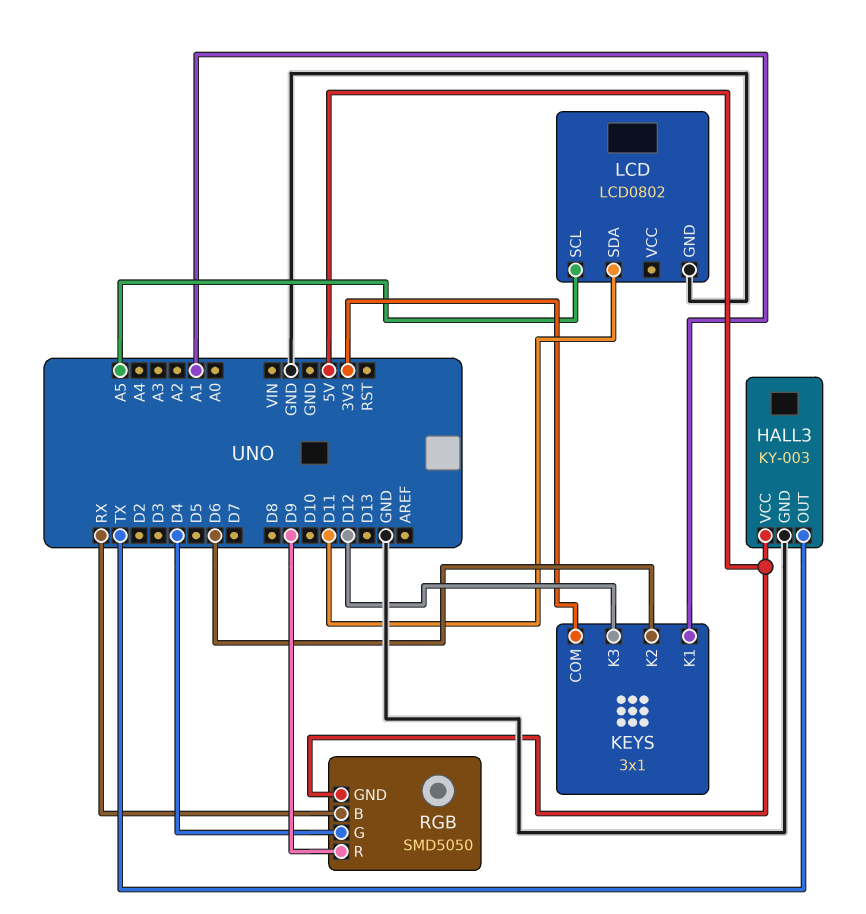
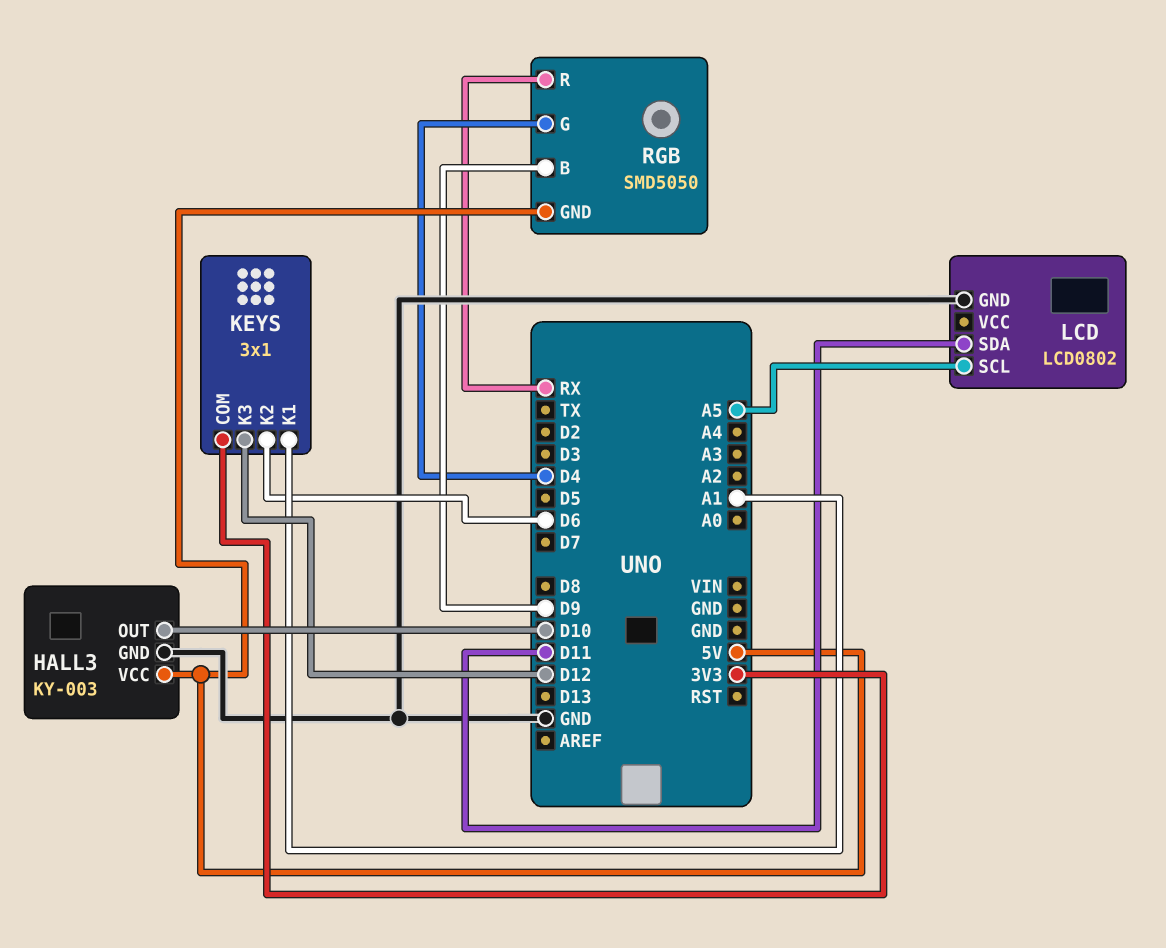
HALL3 pin OUT: TX -> D10
RGB pin B: RX -> D9
RGB pin R: D9 -> RX

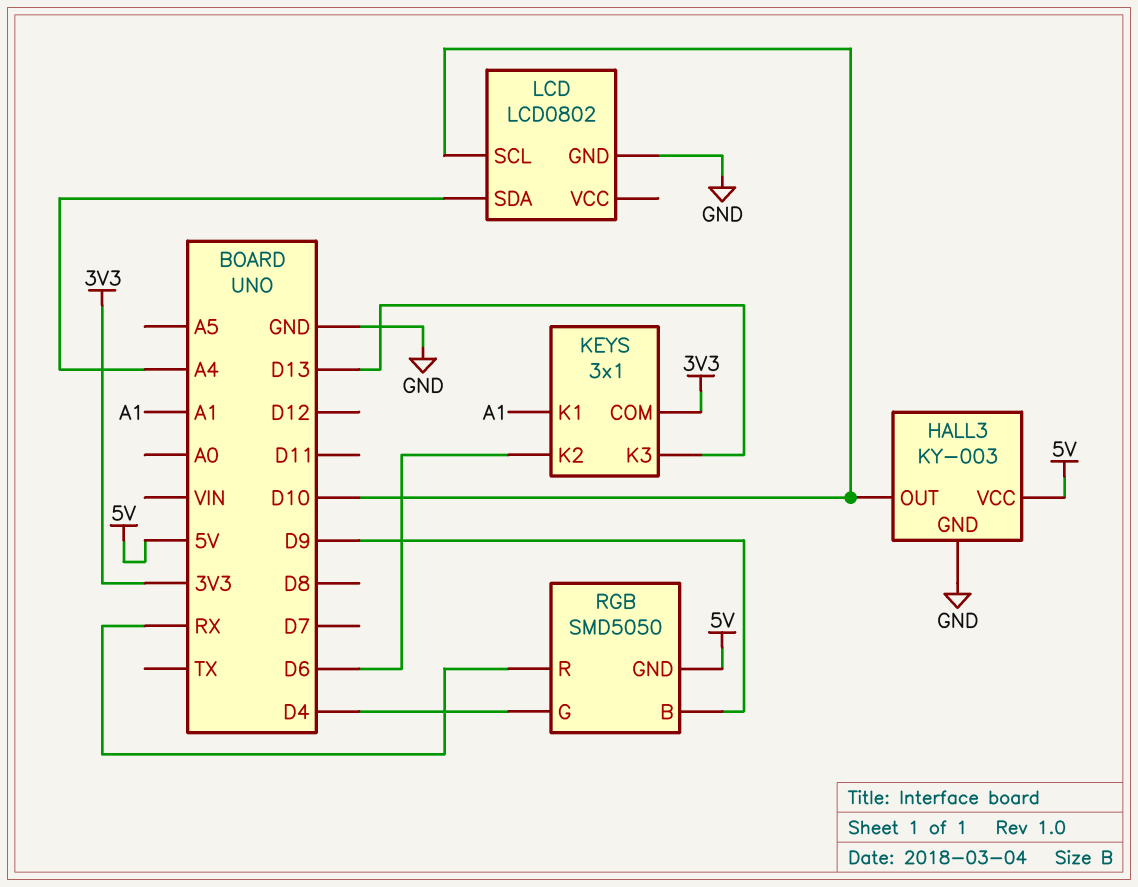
KEYS pin K3: D12 -> D13
LCD pin SCL: A5 -> D10
LCD pin SDA: D11 -> A4

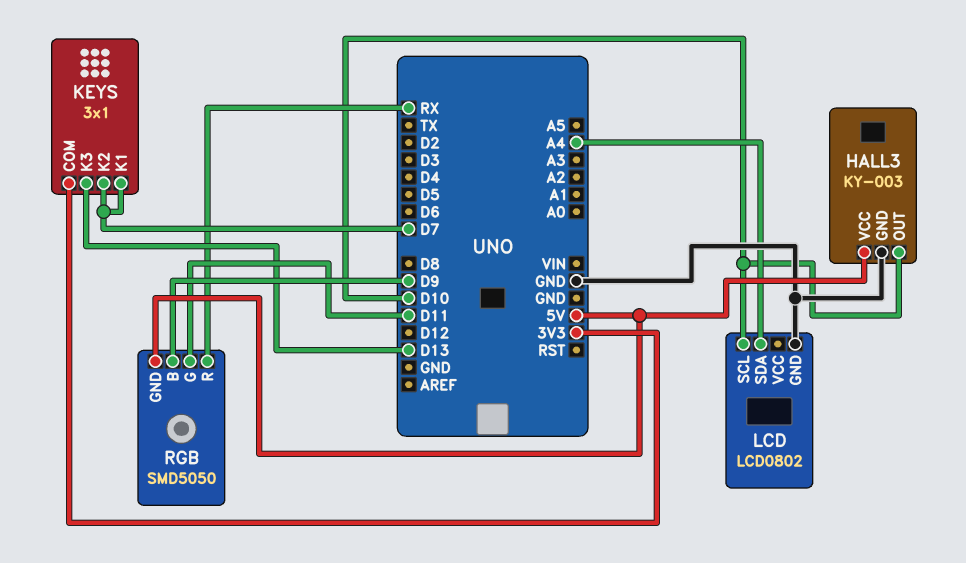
KEYS pin K1: A1 -> D7
KEYS pin K2: D6 -> D7
RGB pin G: D4 -> D11

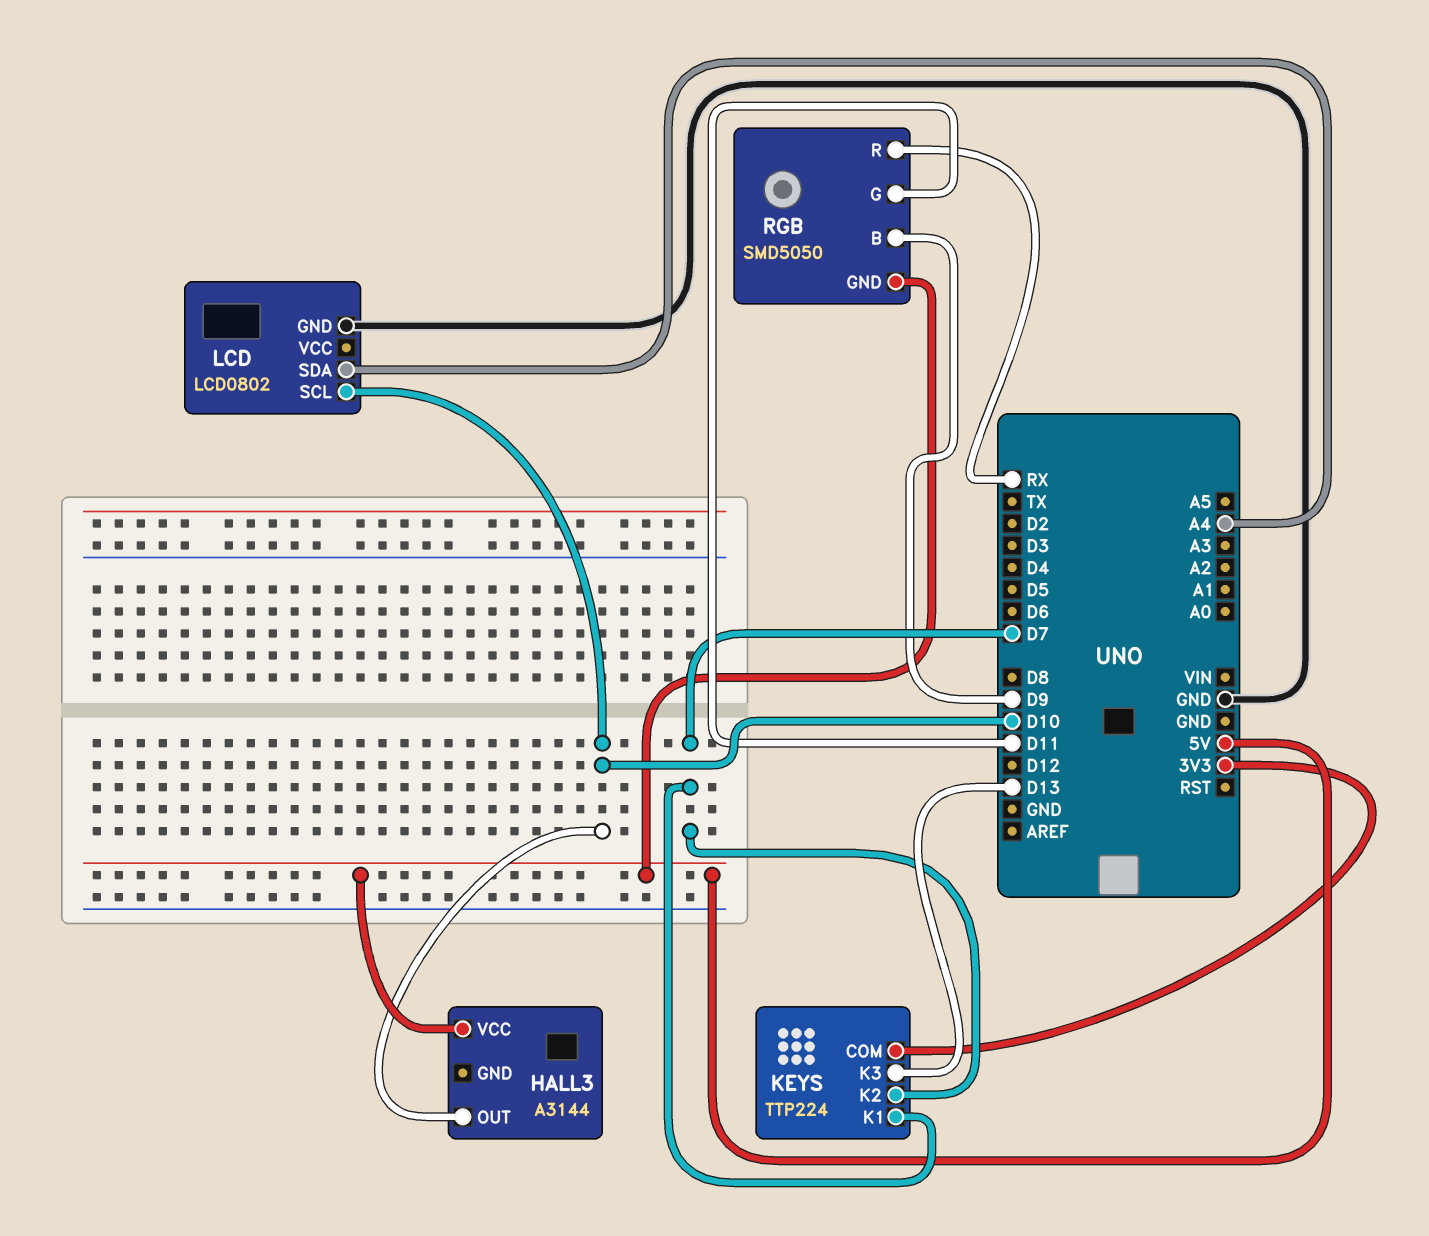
HALL3: KY-003 -> A3144
HALL3 pin GND: GND -> none
KEYS: 3x1 -> TTP224

